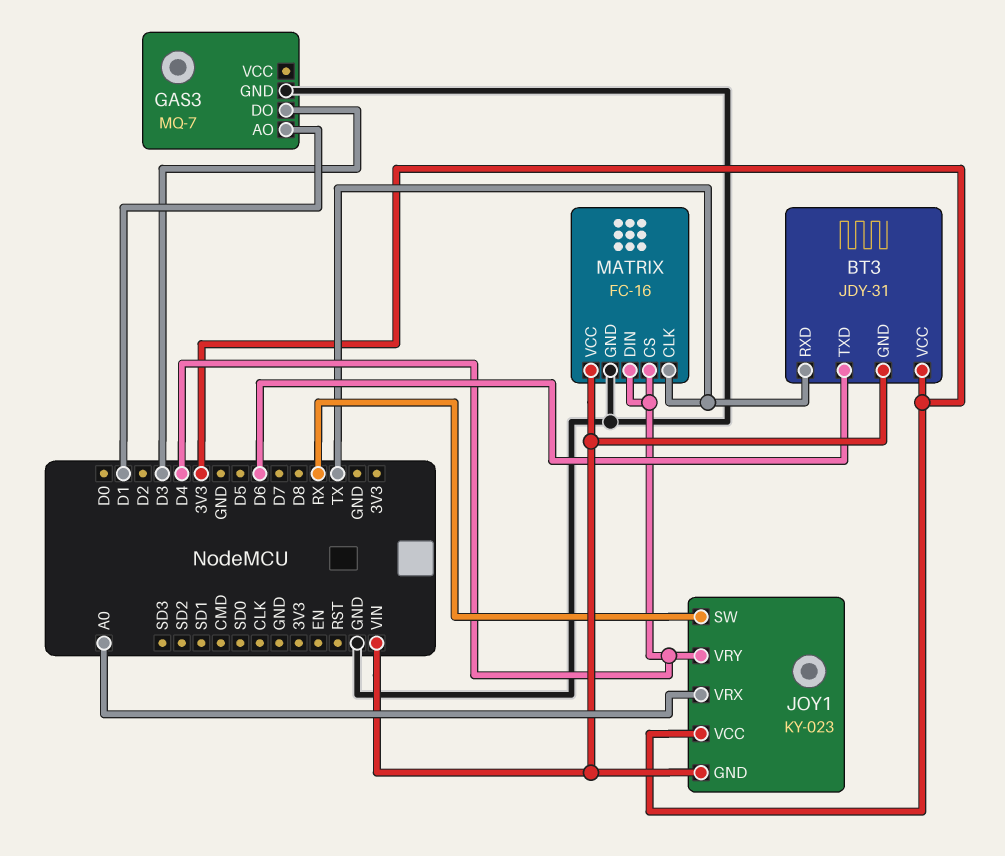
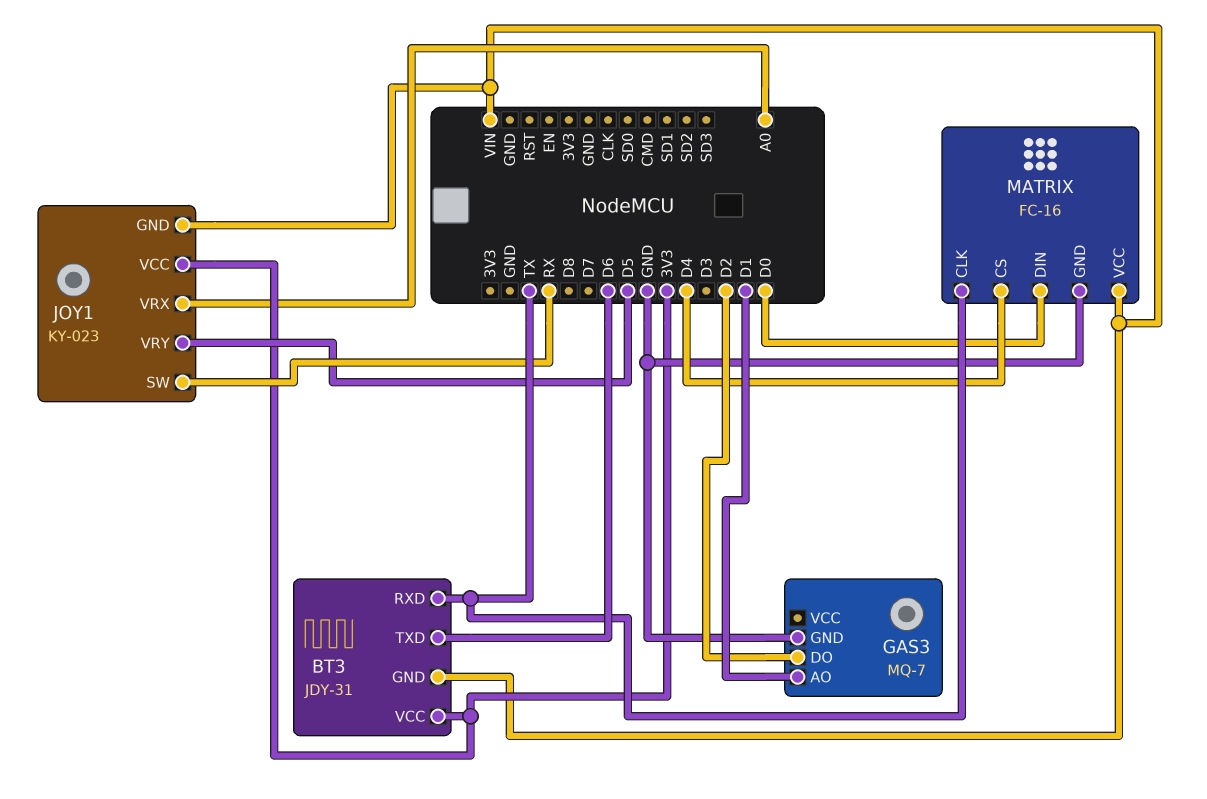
GAS3 pin DO: D3 -> D2
JOY1 pin VRY: D4 -> D5
MATRIX pin DIN: D4 -> D0

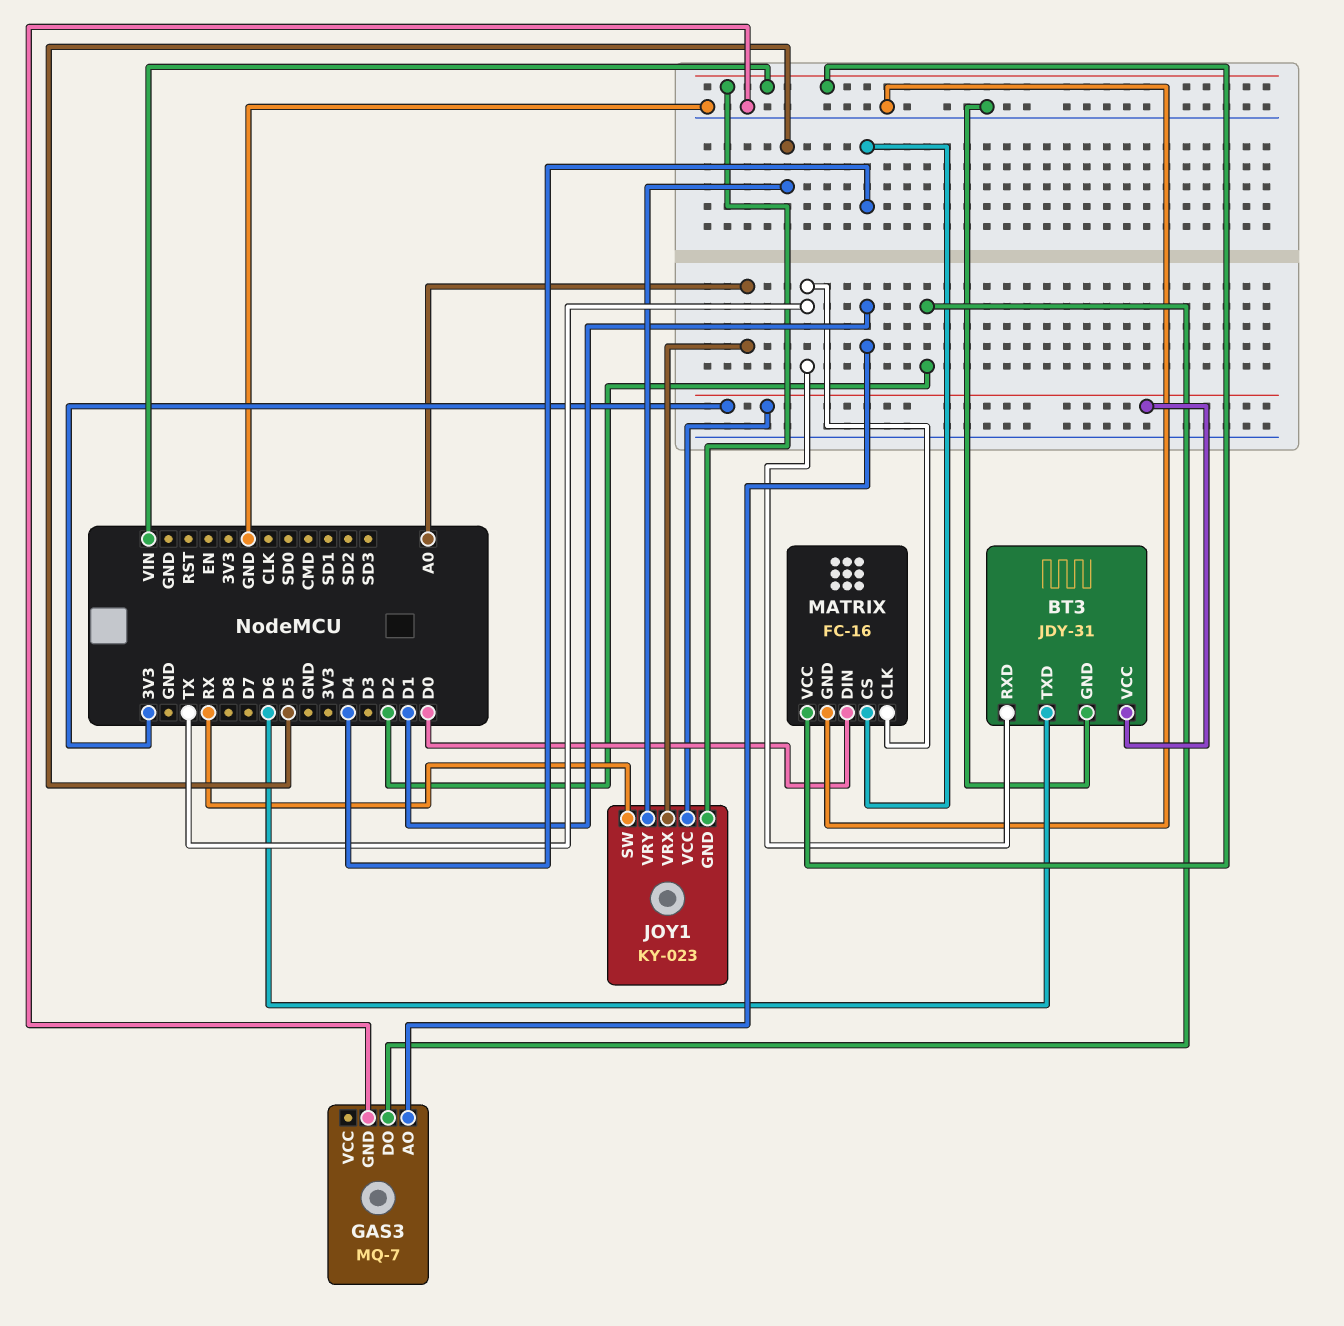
BT3 pin GND: VIN -> GND

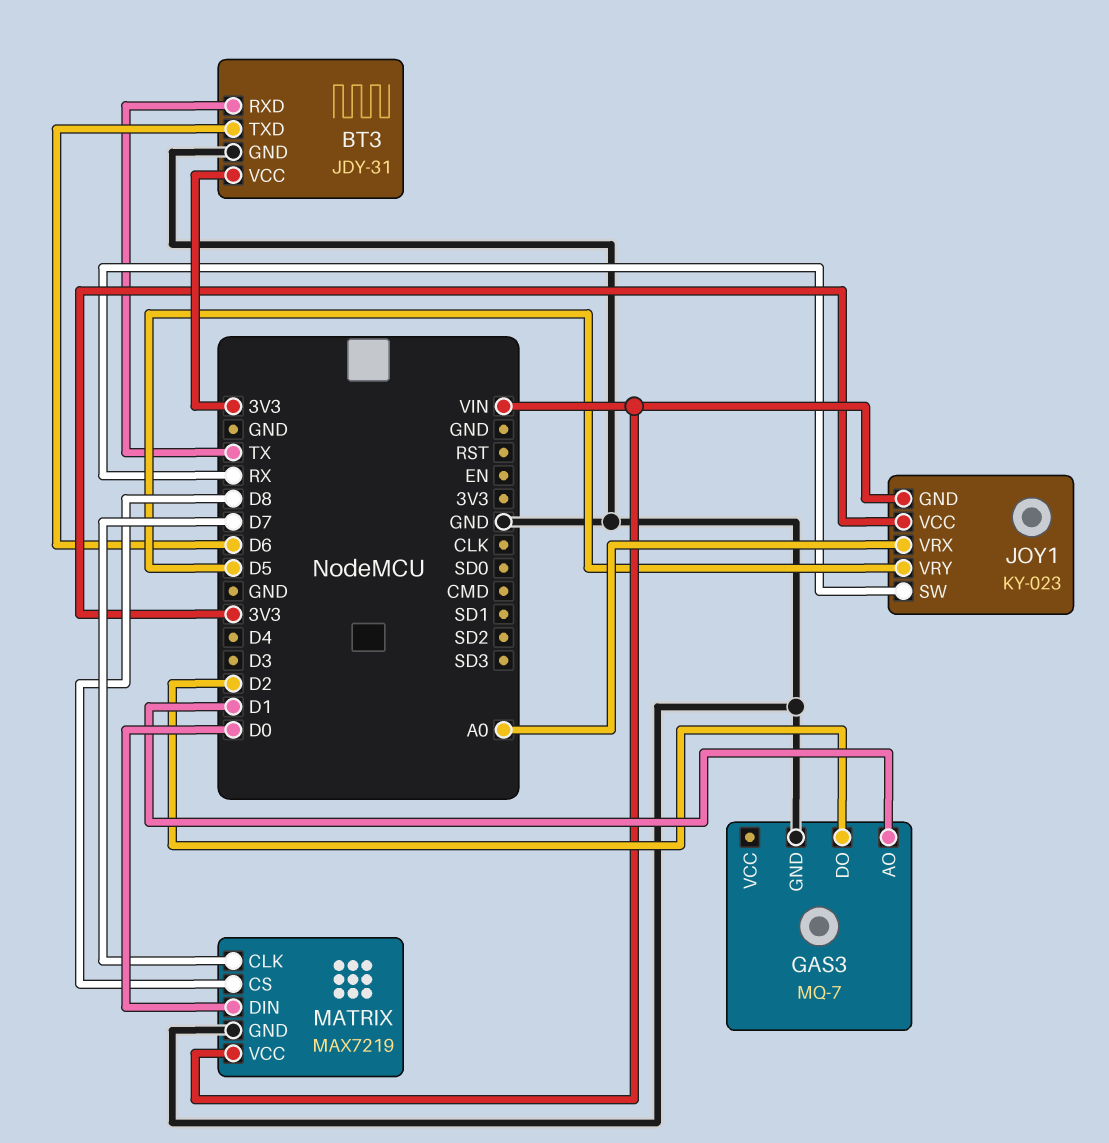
MATRIX: FC-16 -> MAX7219
MATRIX pin CLK: TX -> D7
MATRIX pin CS: D4 -> D8

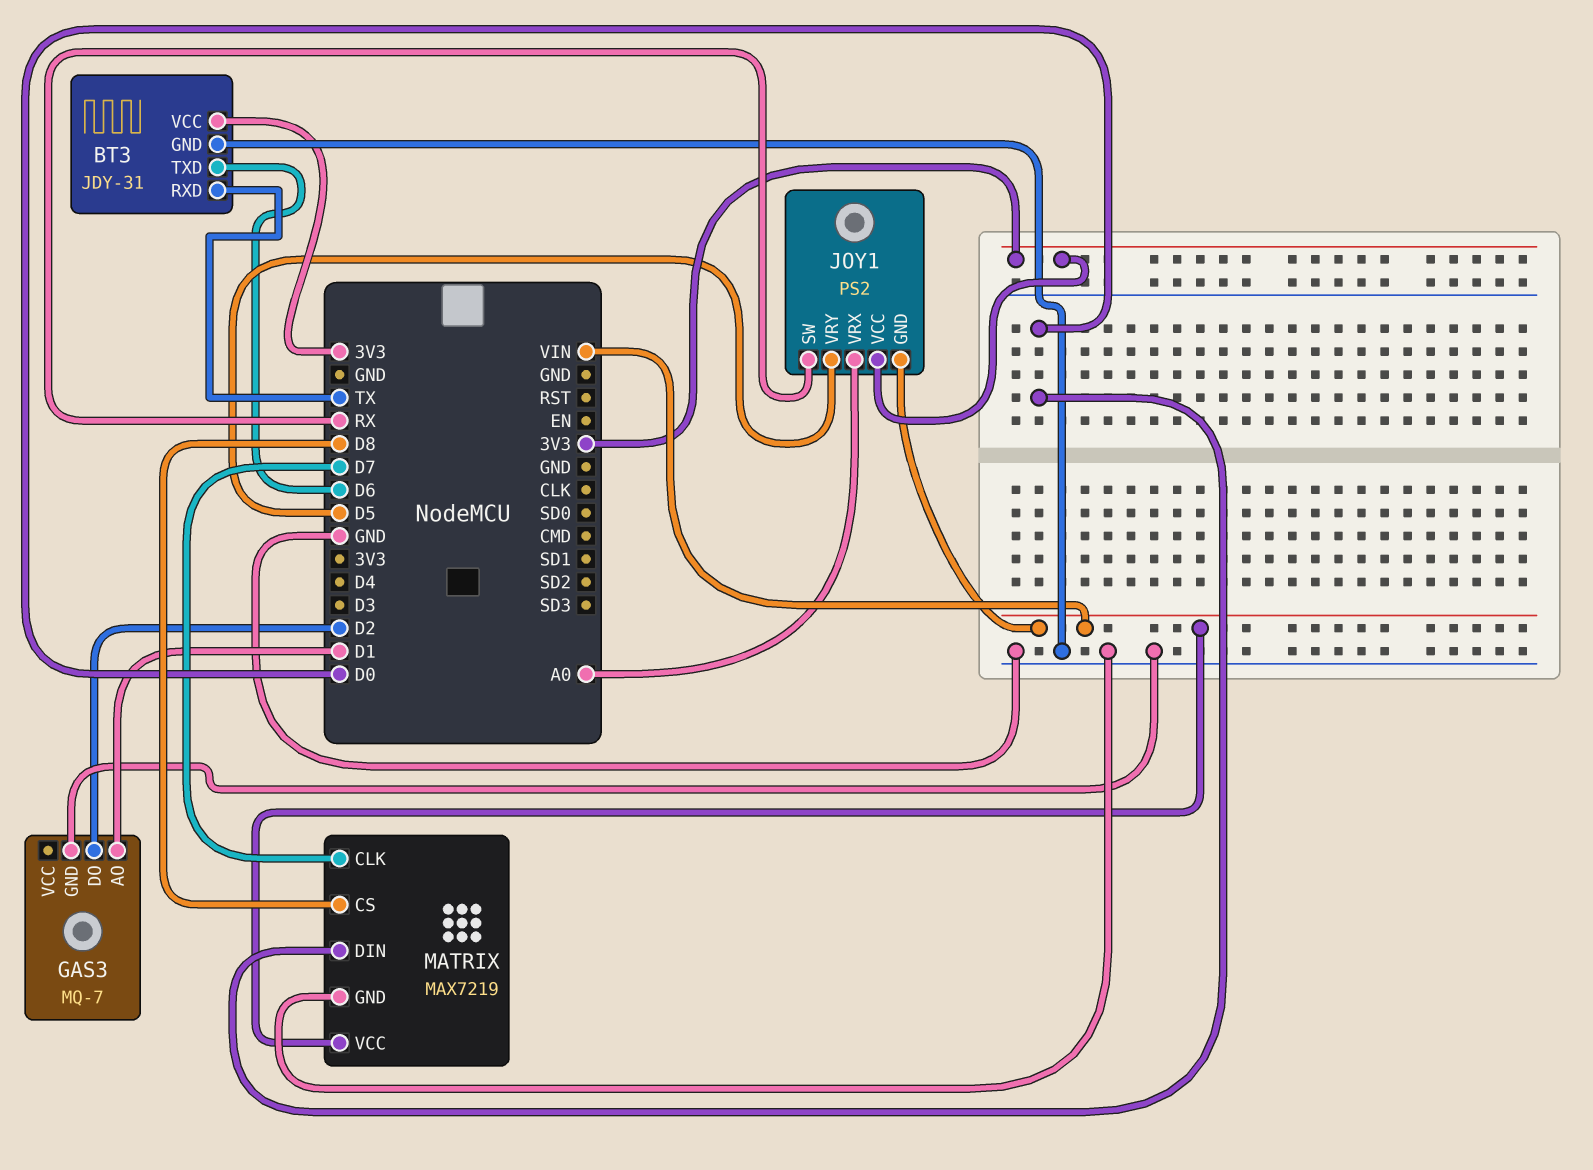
JOY1: KY-023 -> PS2

